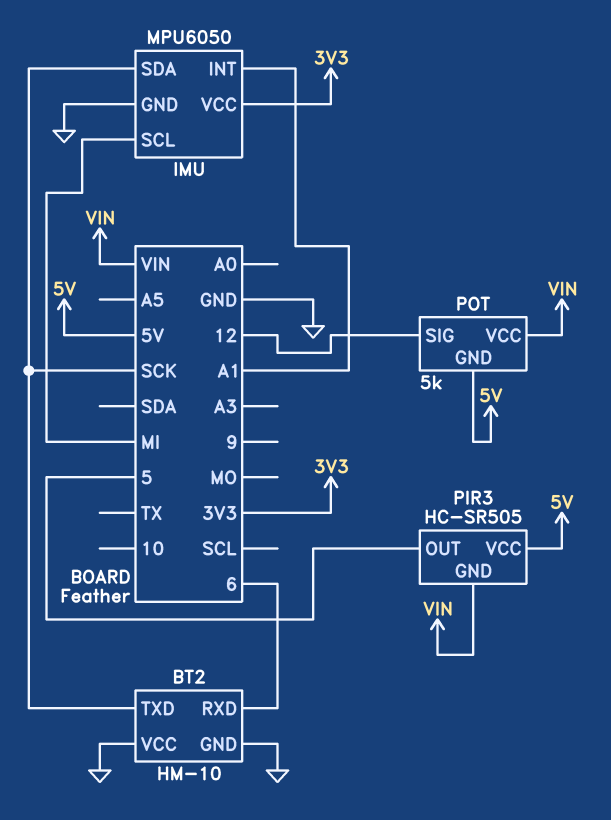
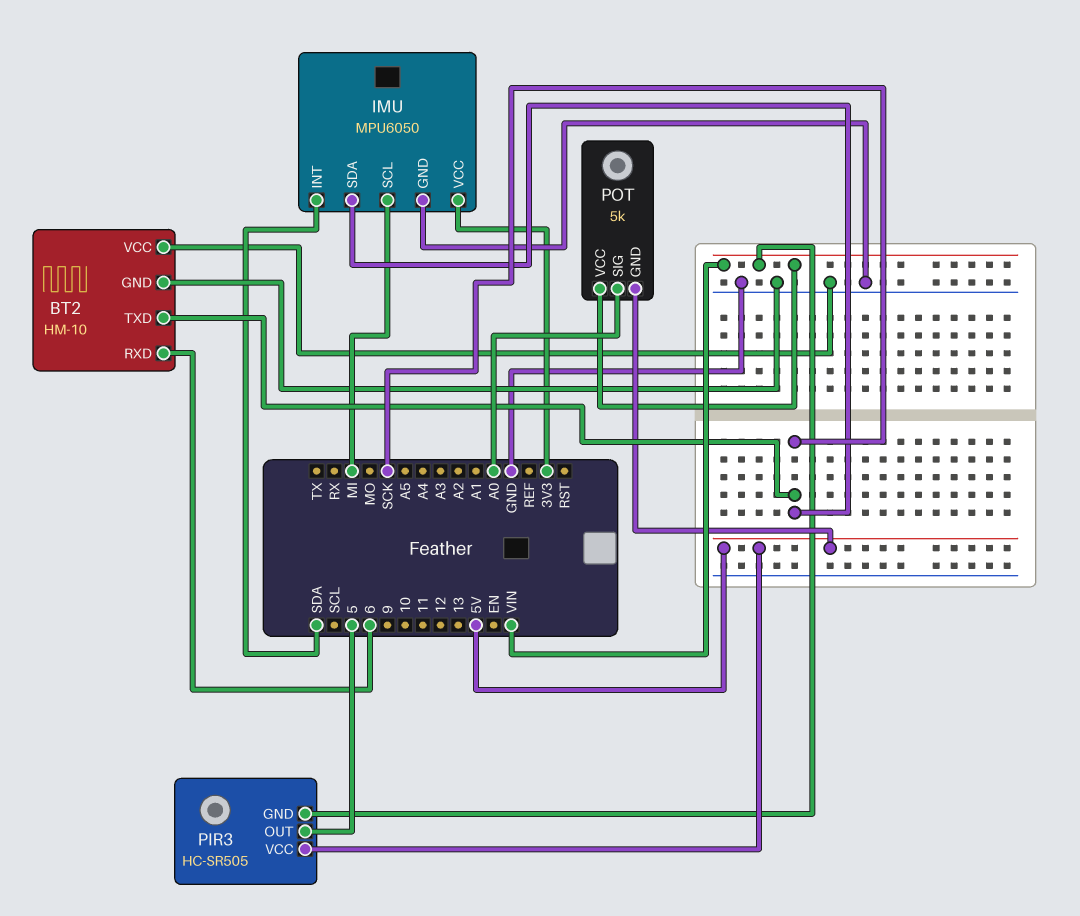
IMU pin INT: A1 -> SDA
POT pin SIG: 12 -> A0

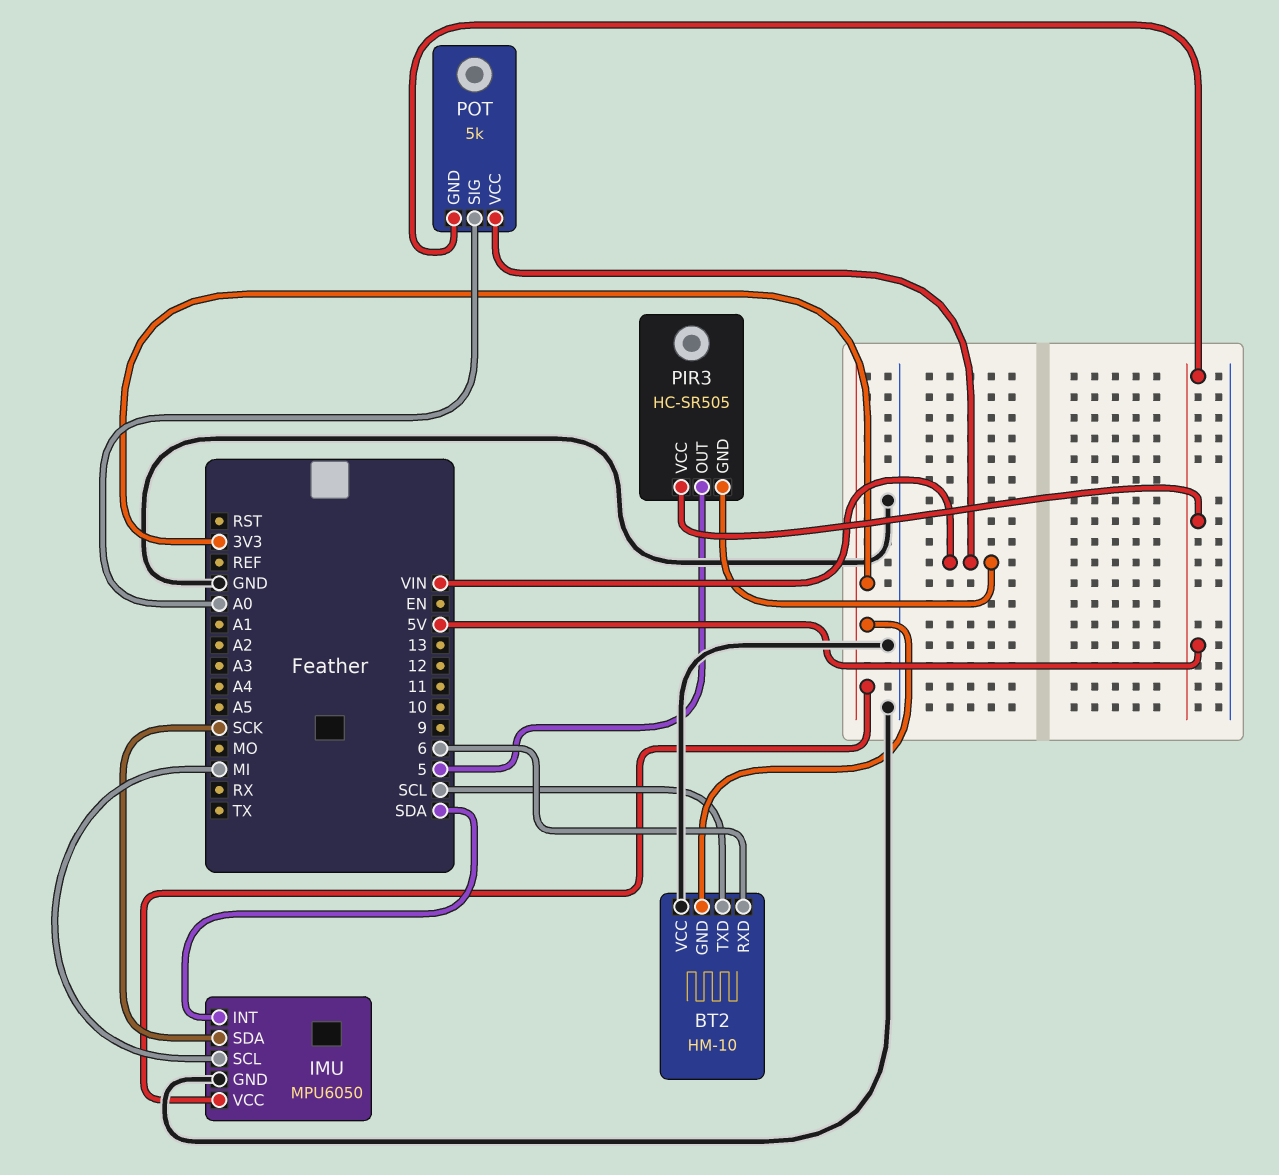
BT2 pin GND: GND -> 3V3
BT2 pin TXD: SCK -> SCL

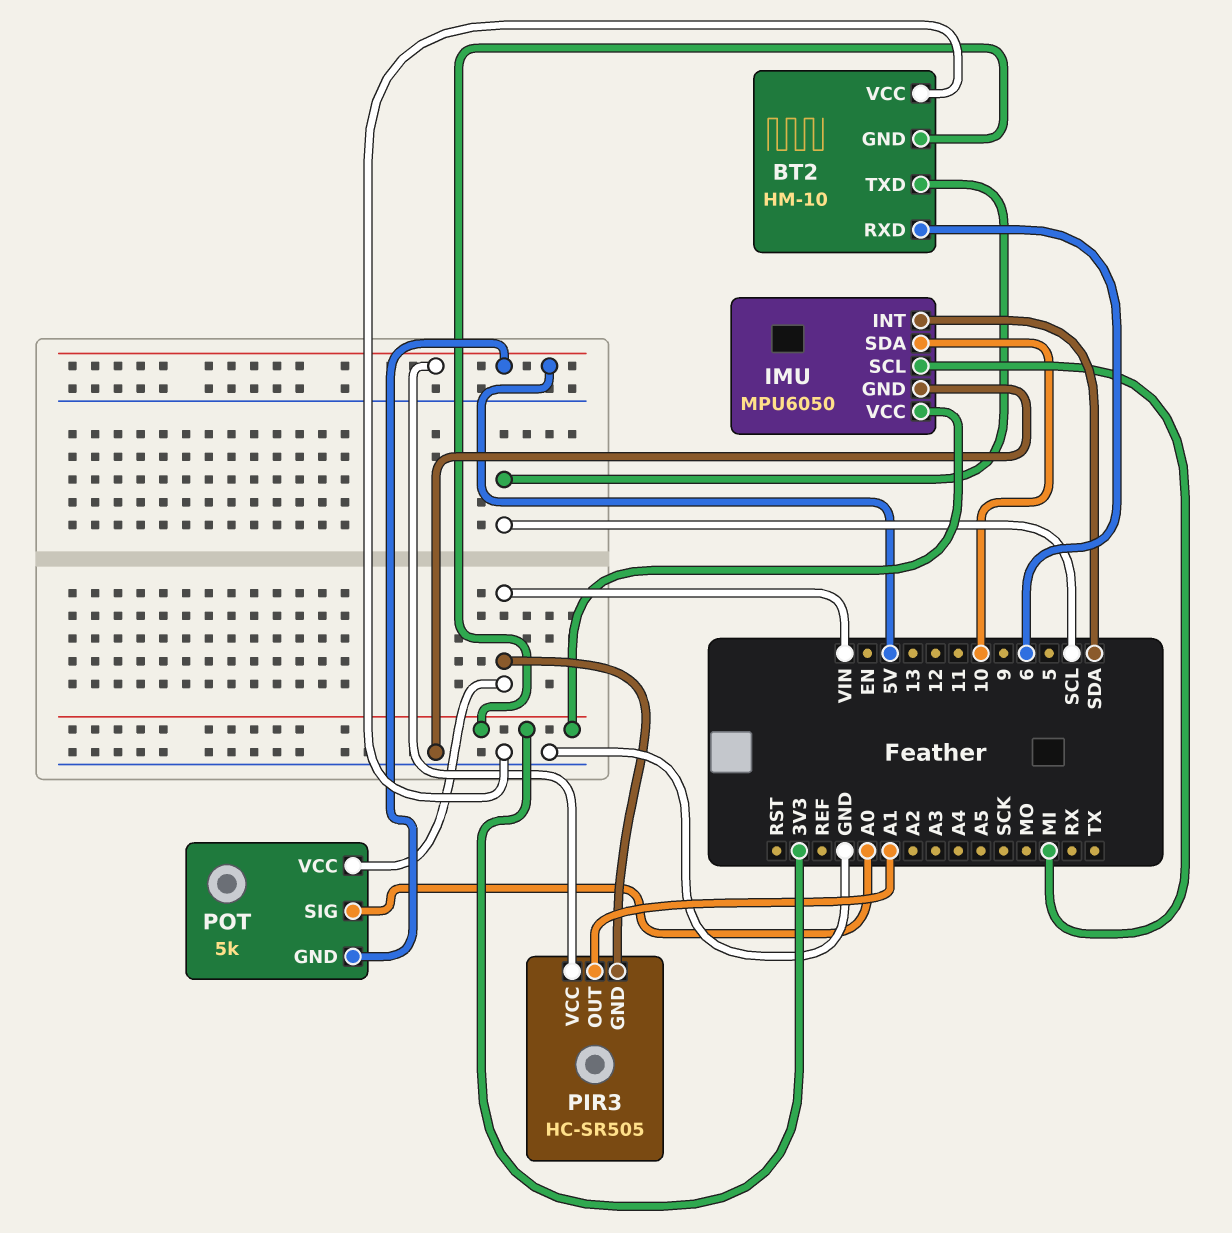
IMU pin SDA: SCK -> 10
PIR3 pin OUT: 5 -> A1

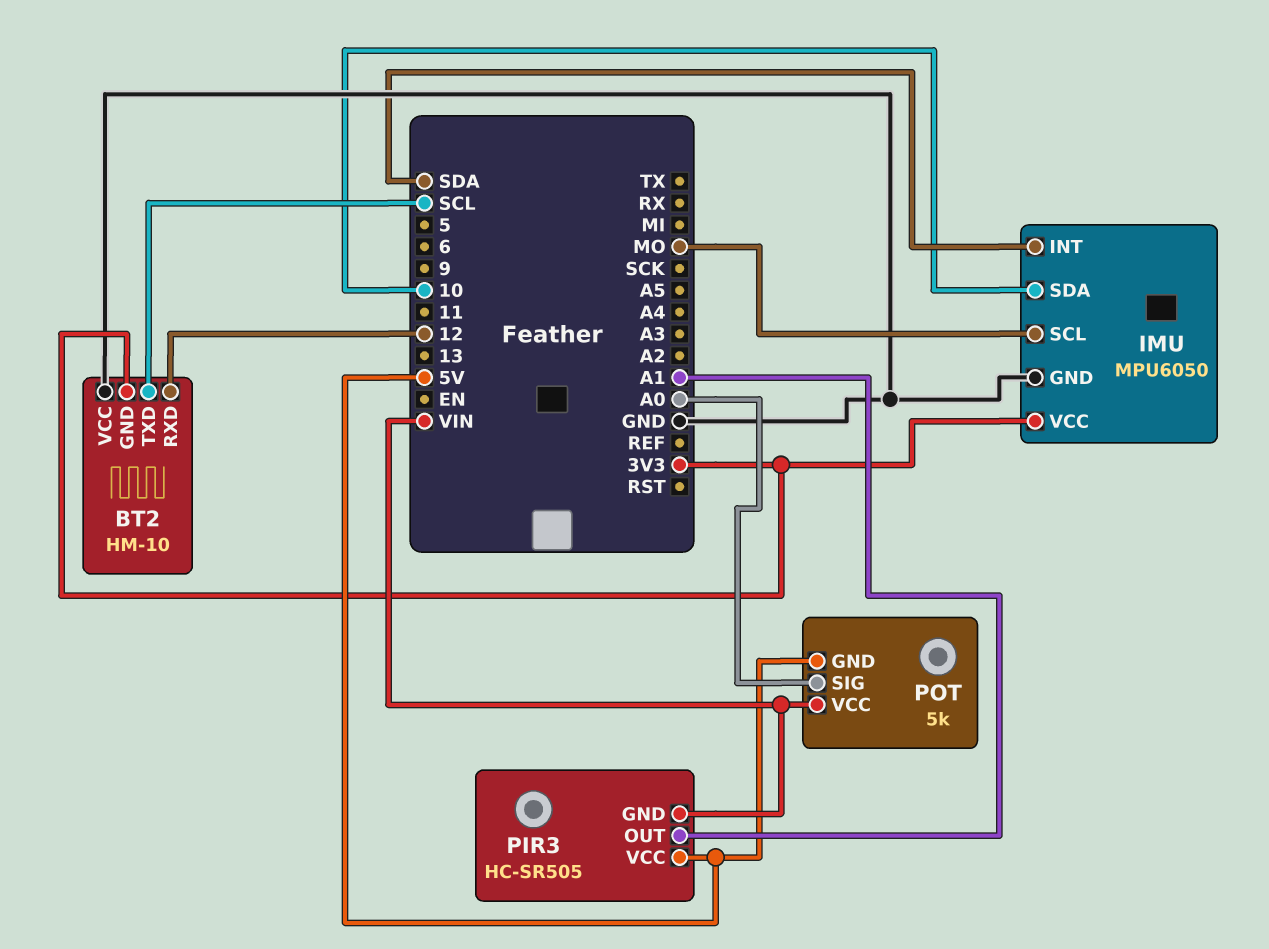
BT2 pin RXD: 6 -> 12
IMU pin SCL: MI -> MO

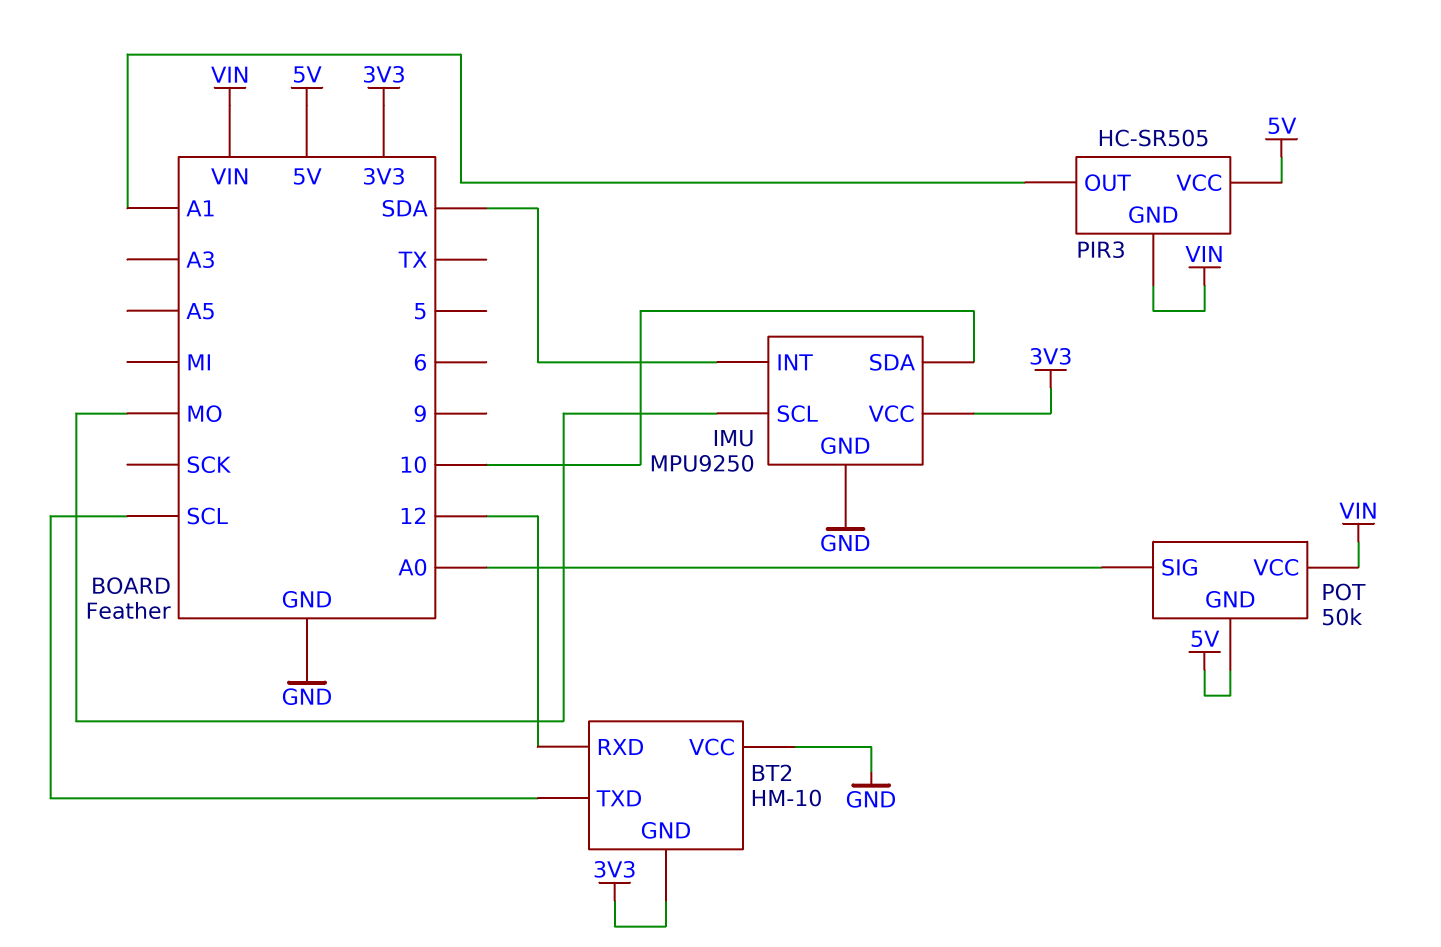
IMU: MPU6050 -> MPU9250
POT: 5k -> 50k

